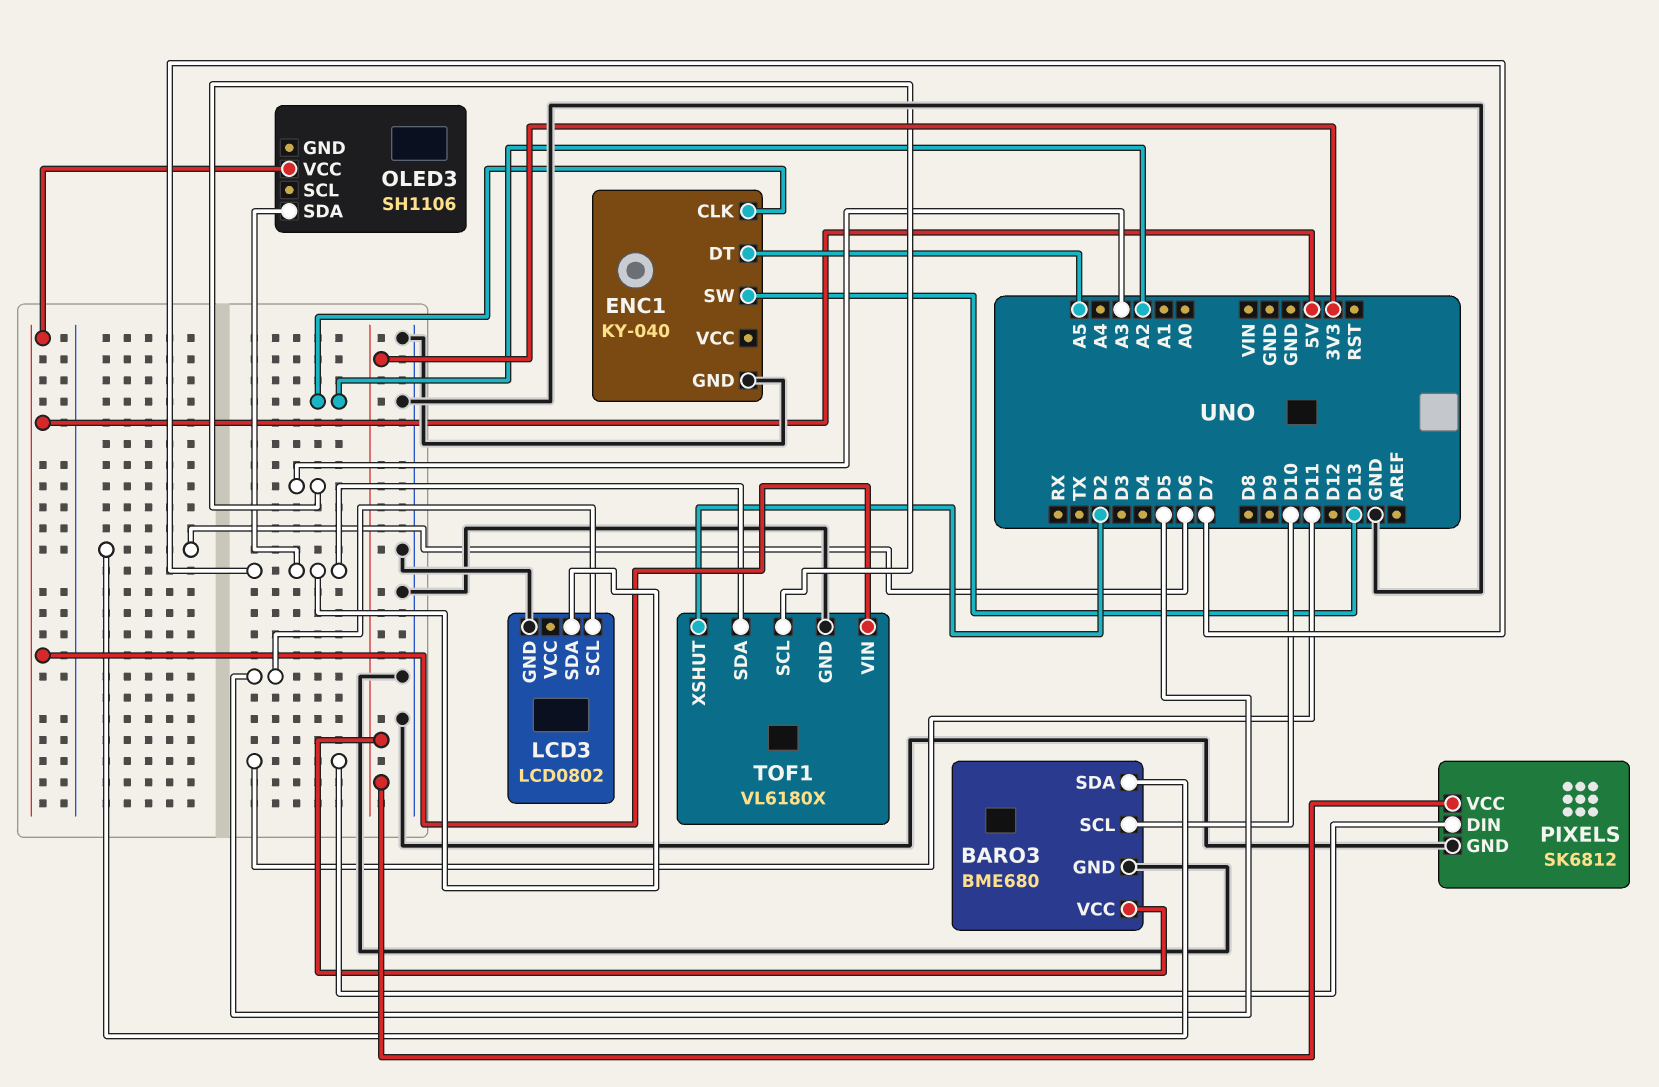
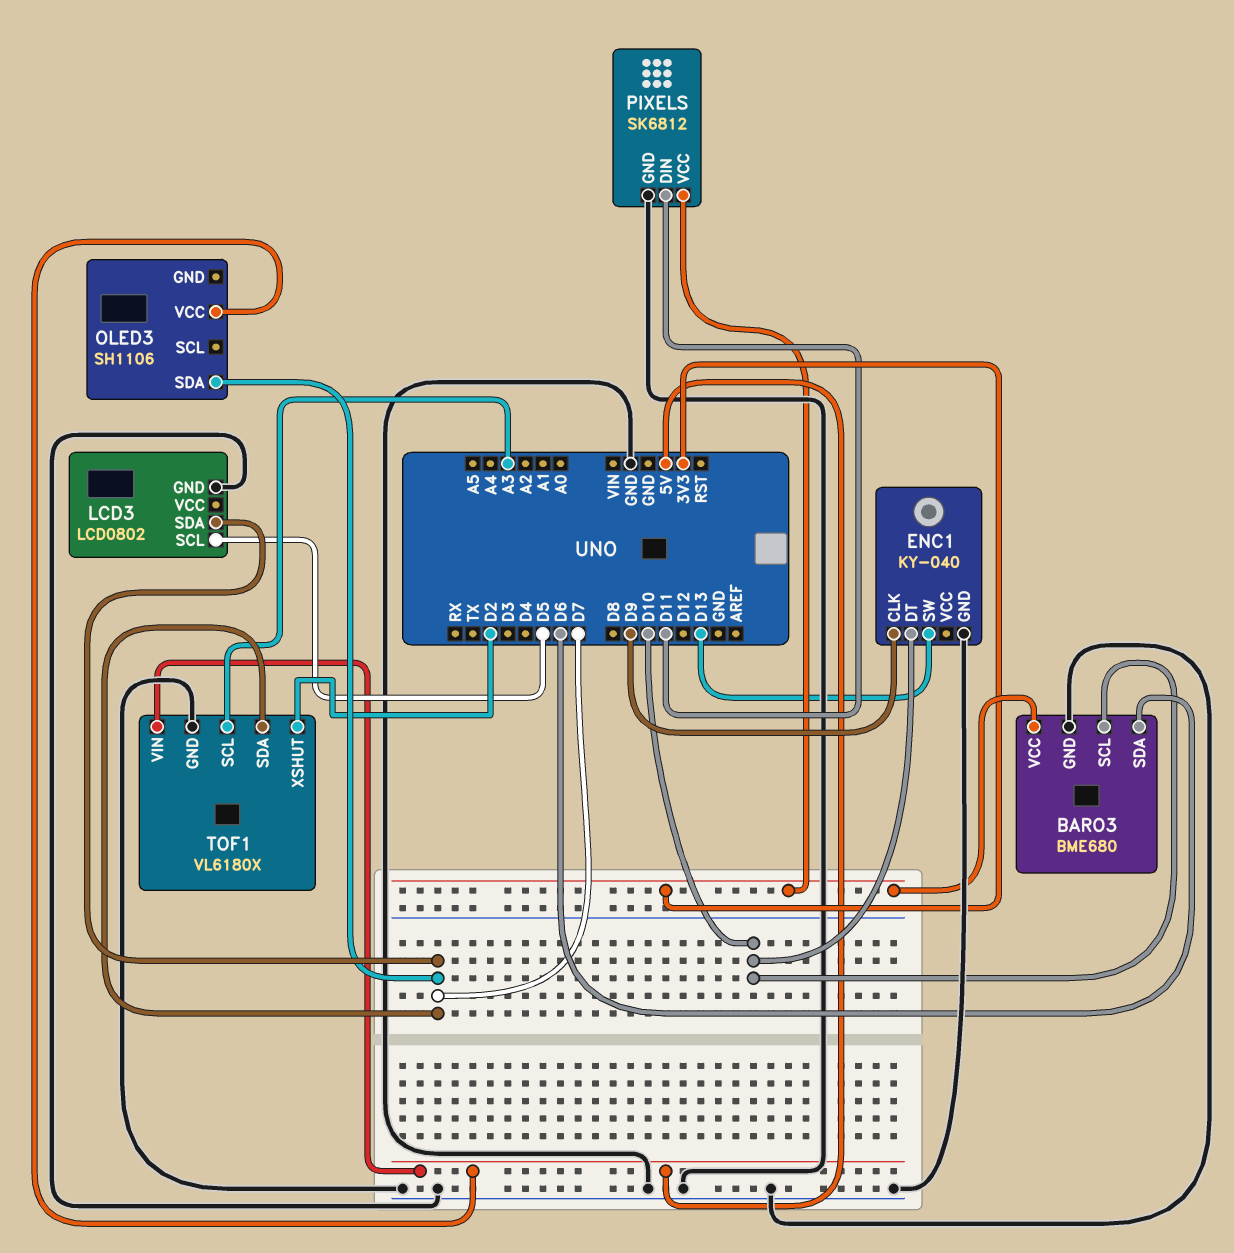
ENC1 pin CLK: A2 -> D9
ENC1 pin DT: A5 -> D10

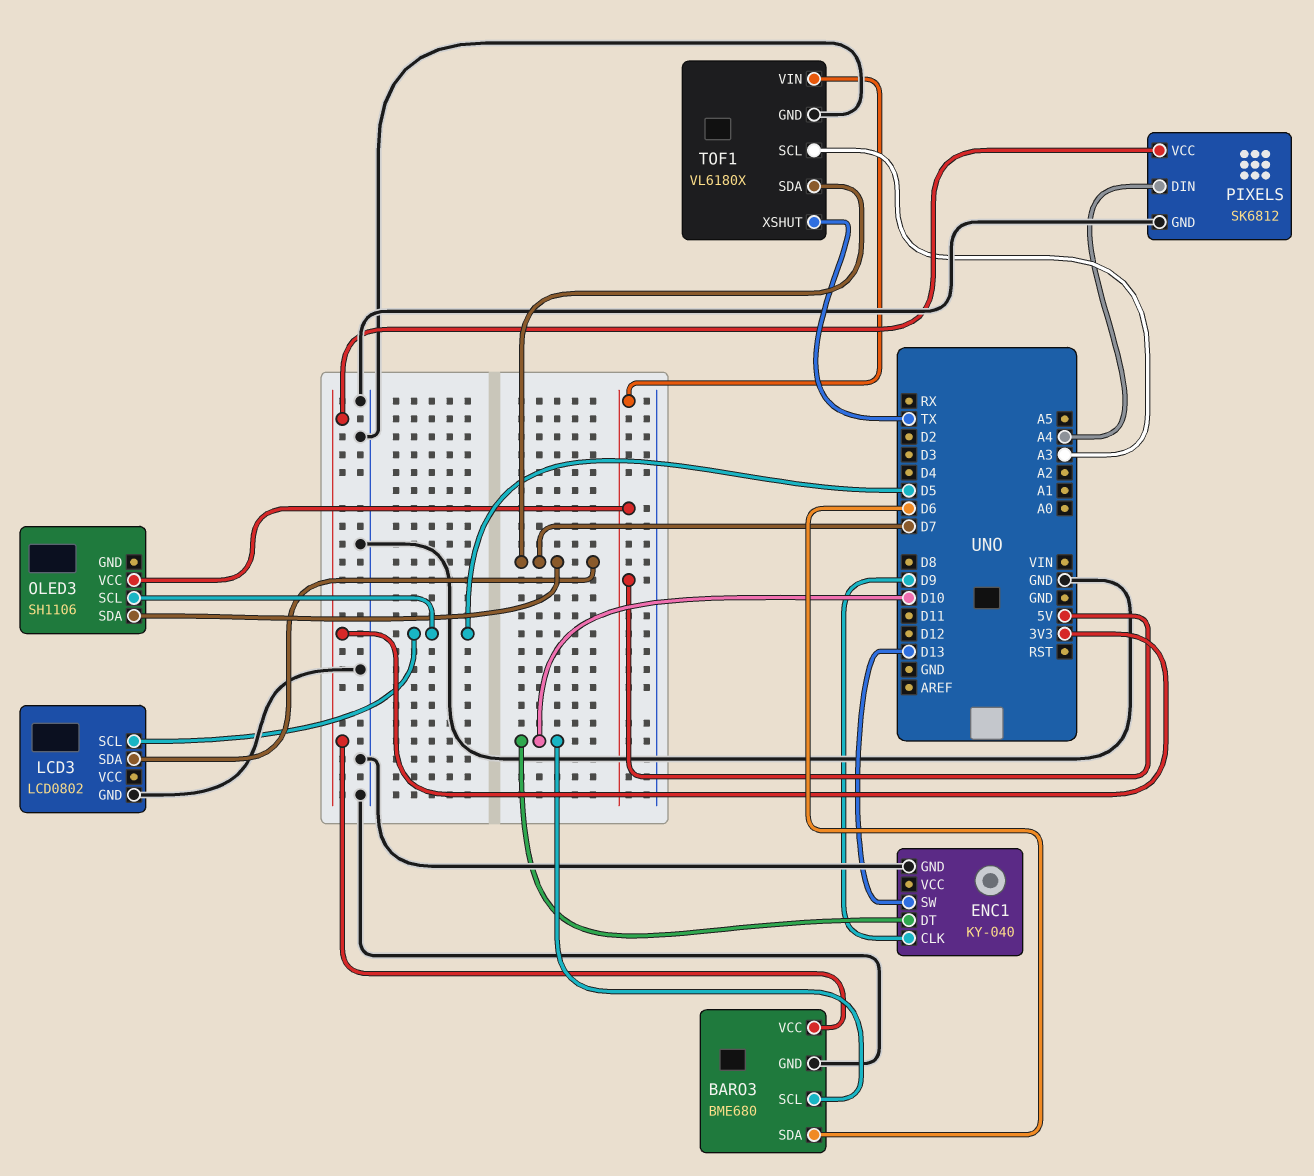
OLED3 pin SCL: none -> D5
PIXELS pin DIN: D11 -> A4
TOF1 pin XSHUT: D2 -> TX

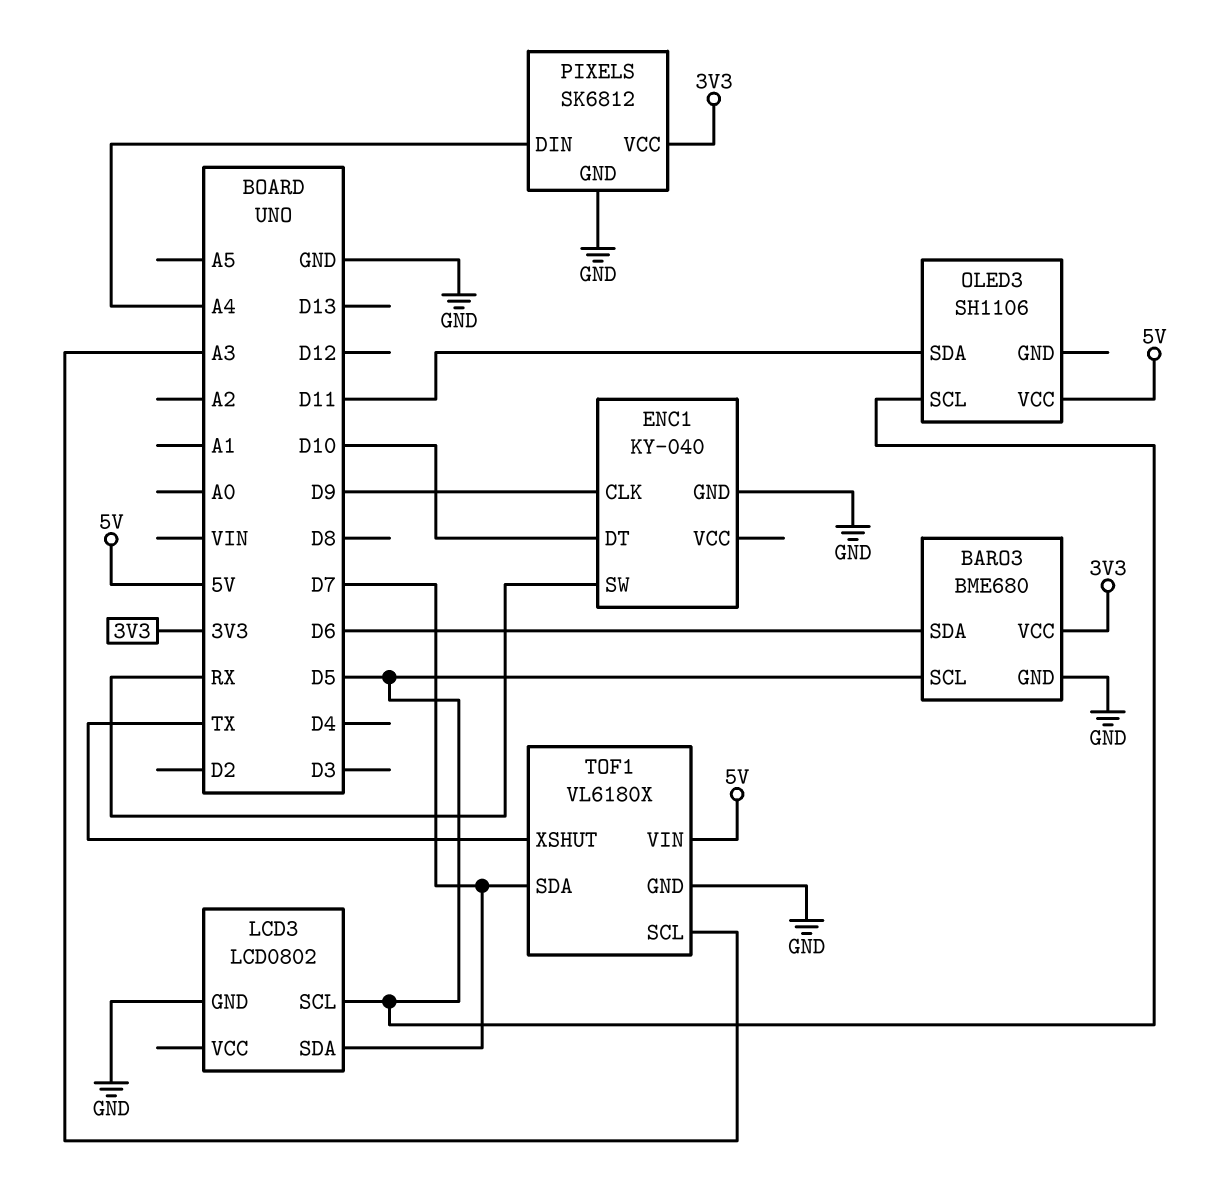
BARO3 pin SCL: D10 -> D5
ENC1 pin SW: D13 -> RX
OLED3 pin SDA: D7 -> D11

